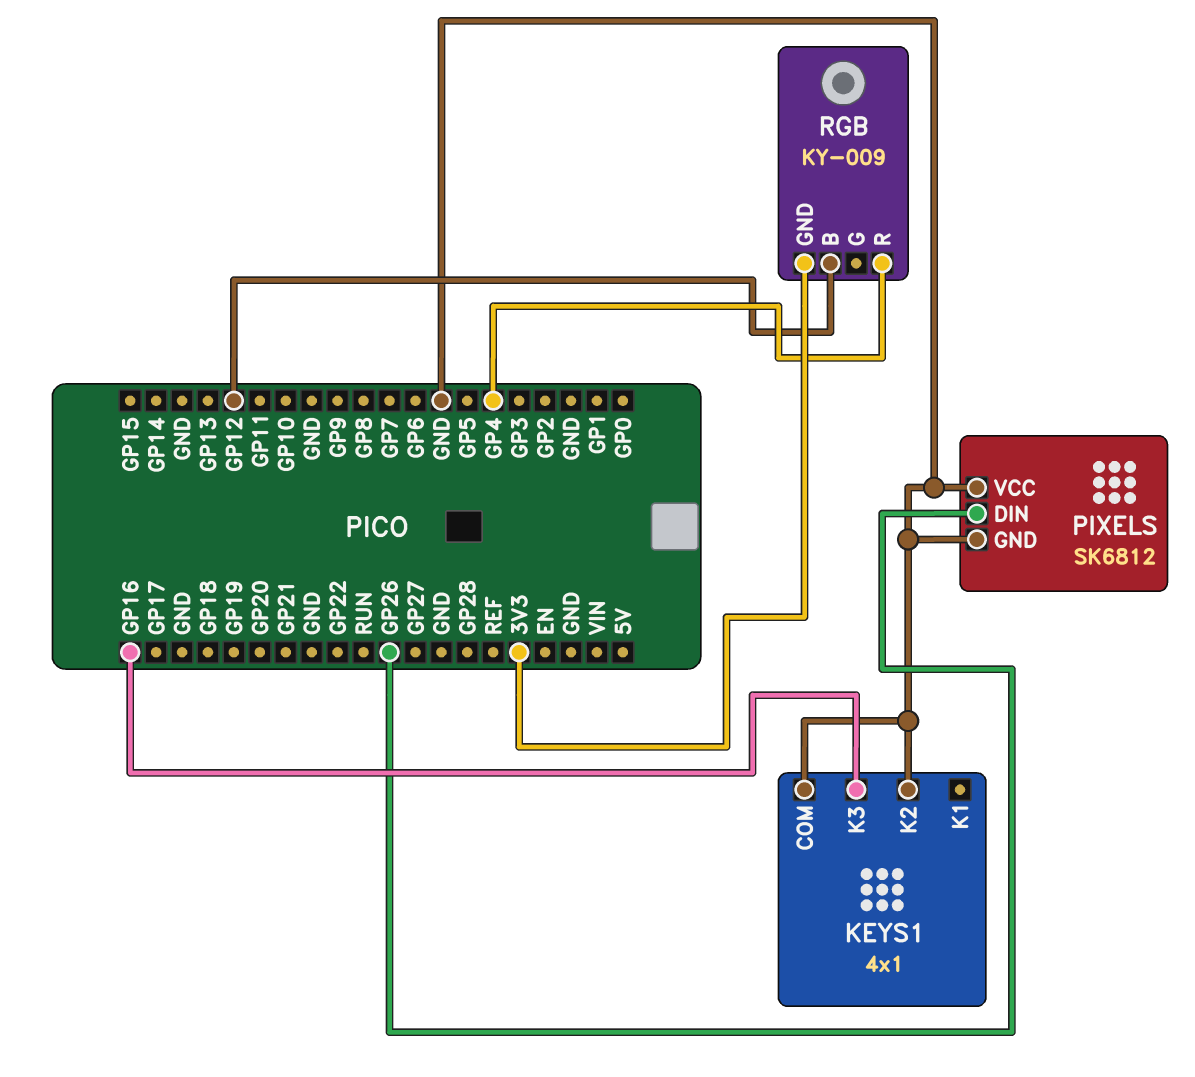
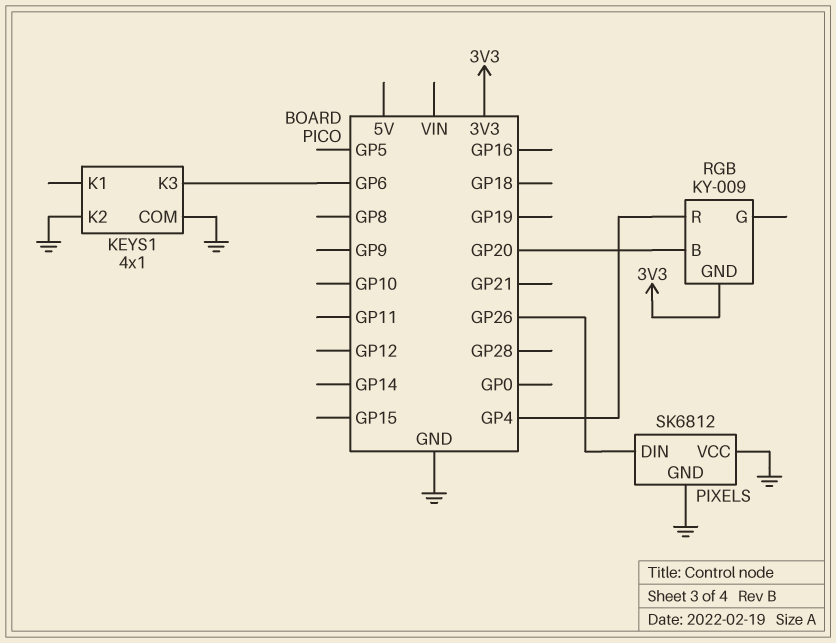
KEYS1 pin K3: GP16 -> GP6
RGB pin B: GP12 -> GP20

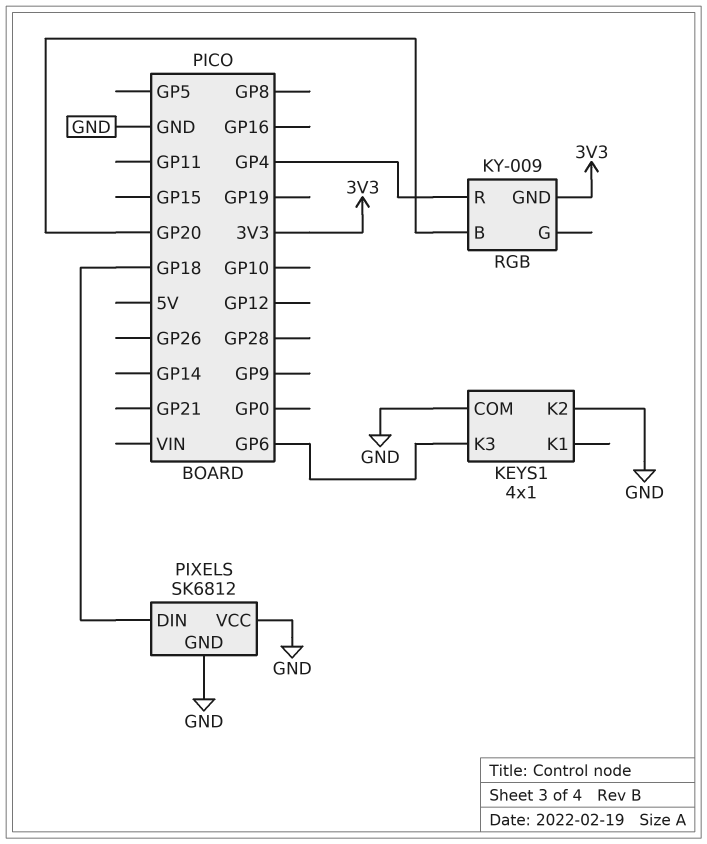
PIXELS pin DIN: GP26 -> GP18

